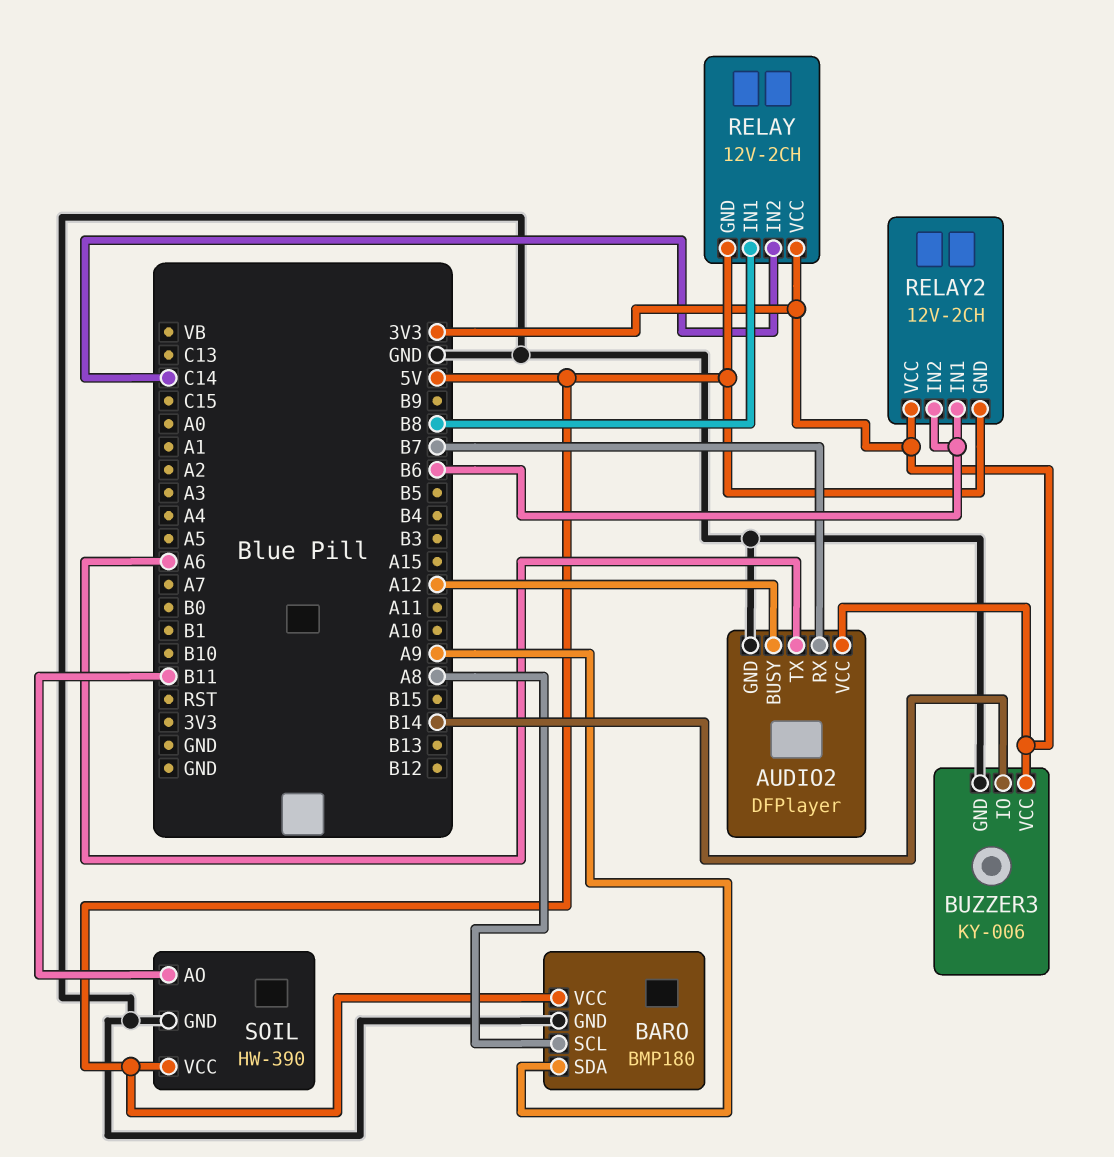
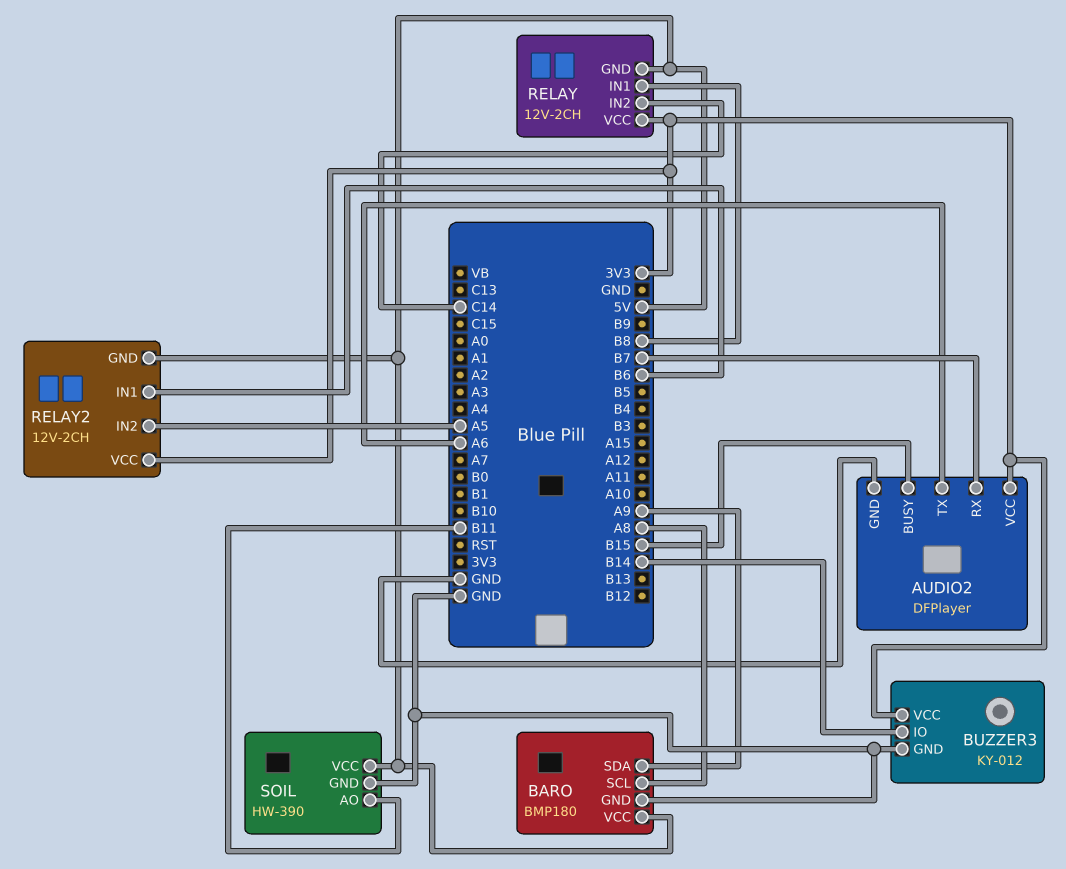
AUDIO2 pin BUSY: A12 -> B15
BUZZER3: KY-006 -> KY-012
RELAY2 pin IN2: B6 -> A5

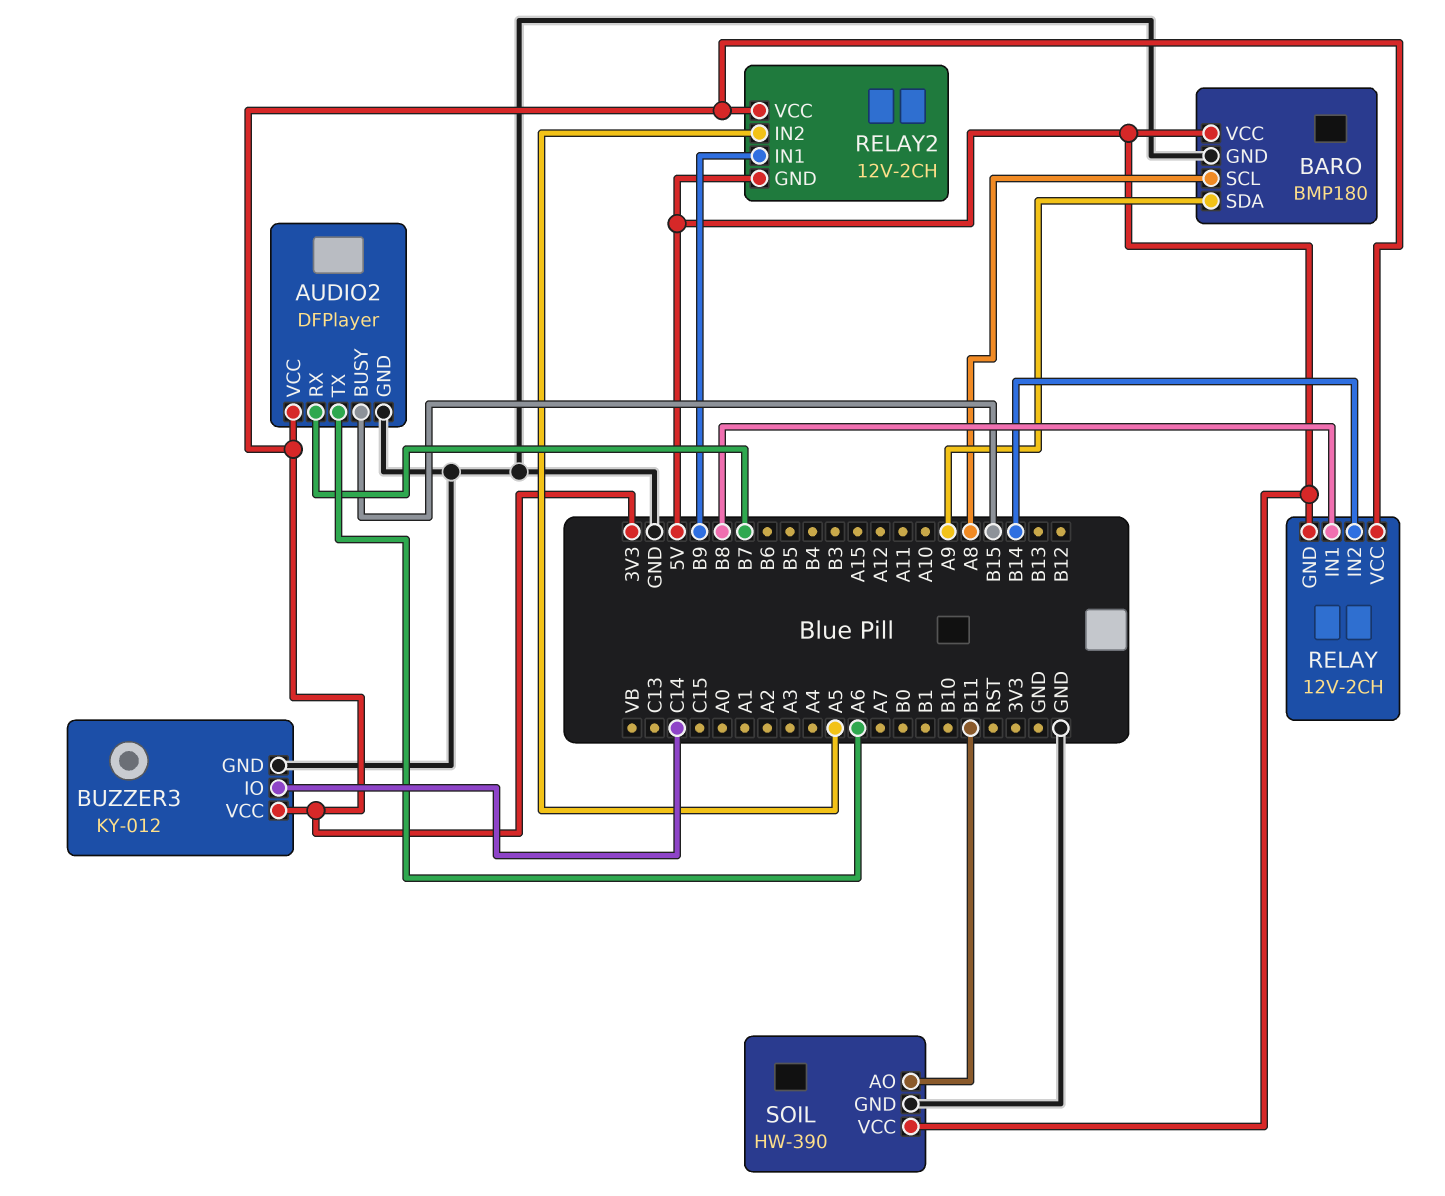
BUZZER3 pin IO: B14 -> C14
RELAY pin IN2: C14 -> B14
RELAY2 pin IN1: B6 -> B9

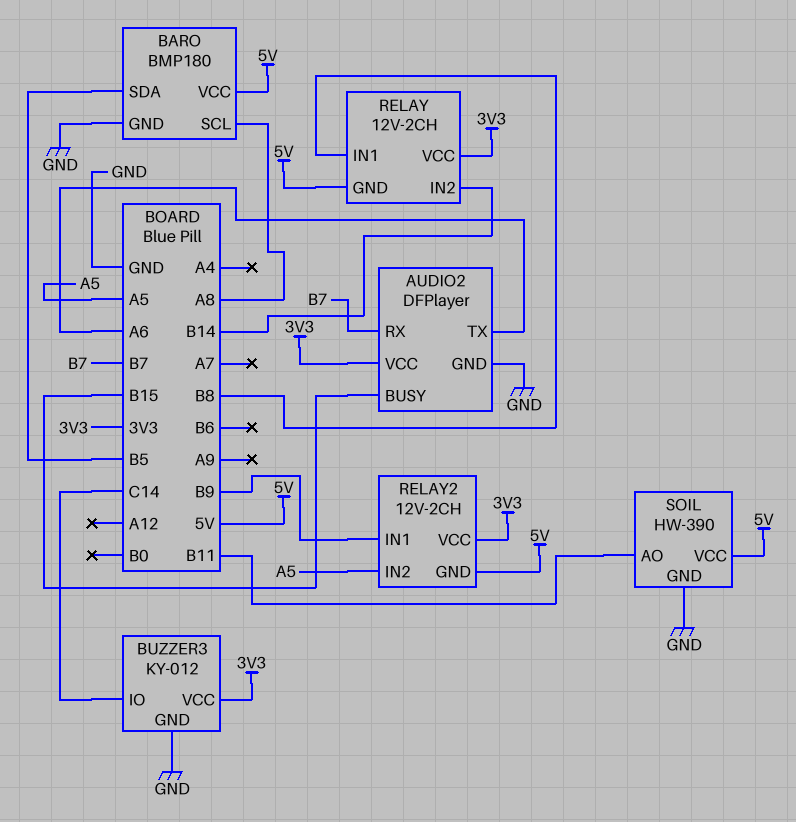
BARO pin SDA: A9 -> B5

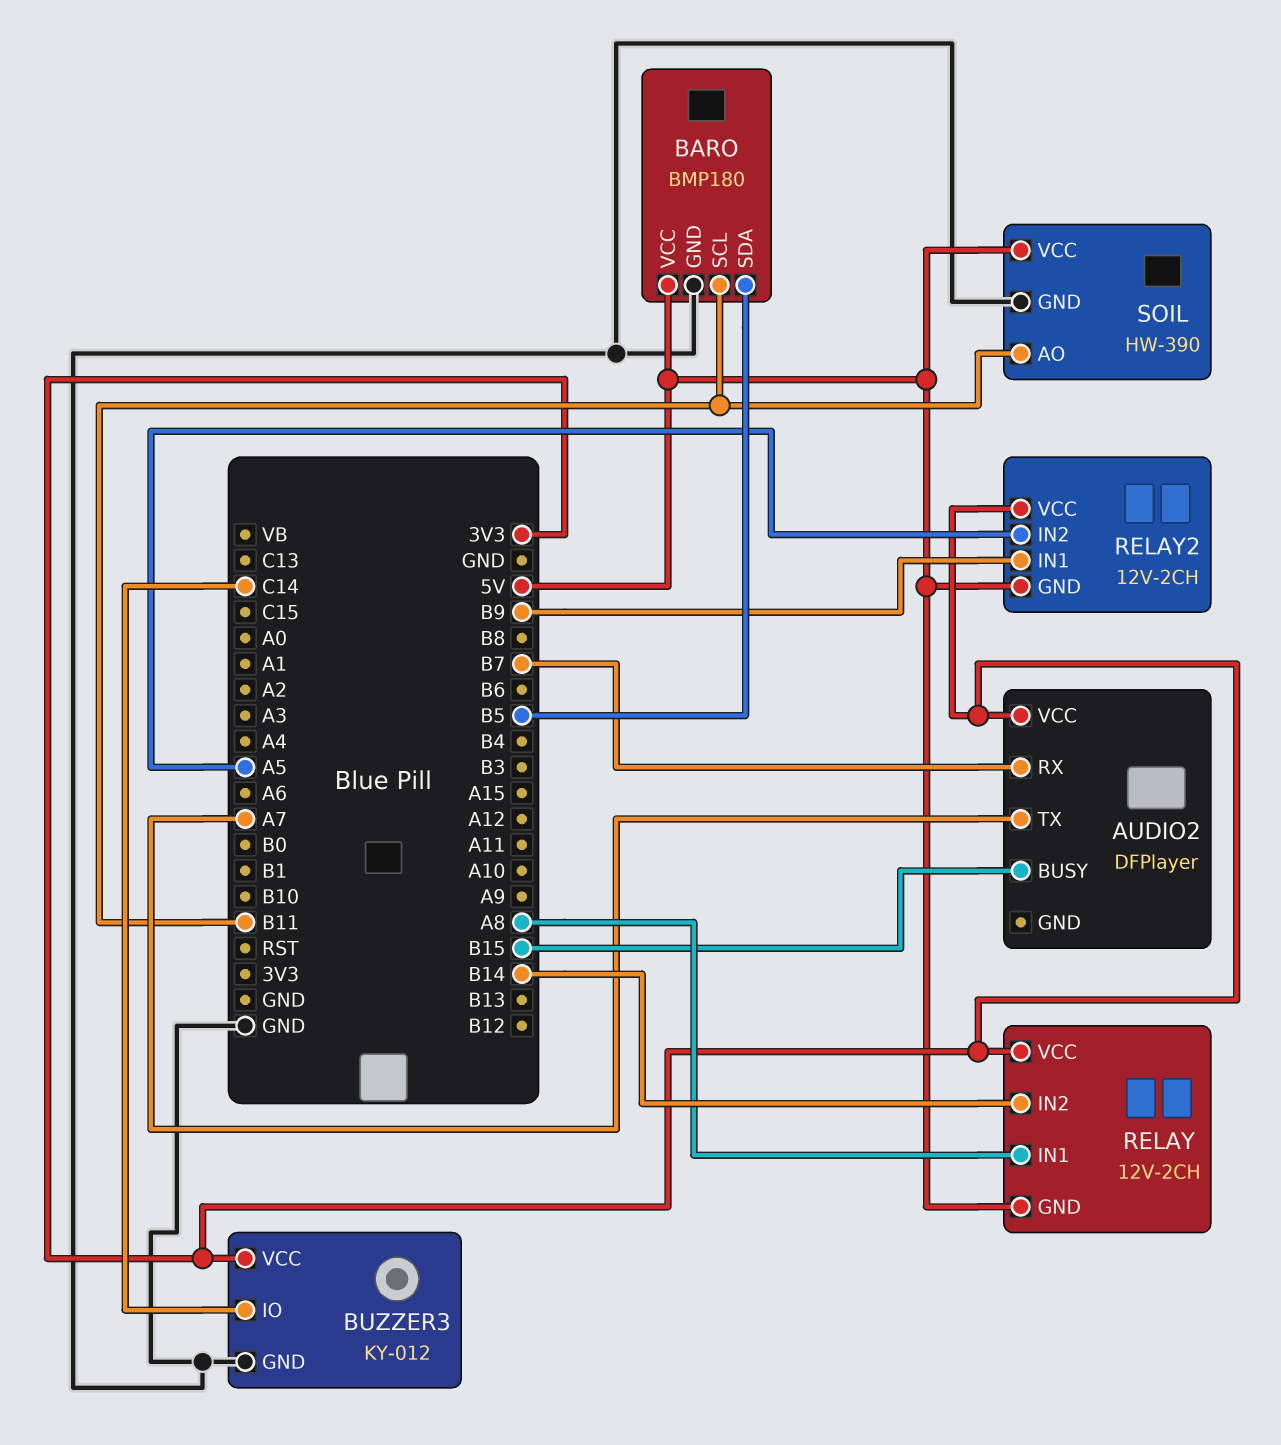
AUDIO2 pin GND: GND -> none
AUDIO2 pin TX: A6 -> A7
BARO pin SCL: A8 -> B11
RELAY pin IN1: B8 -> A8

